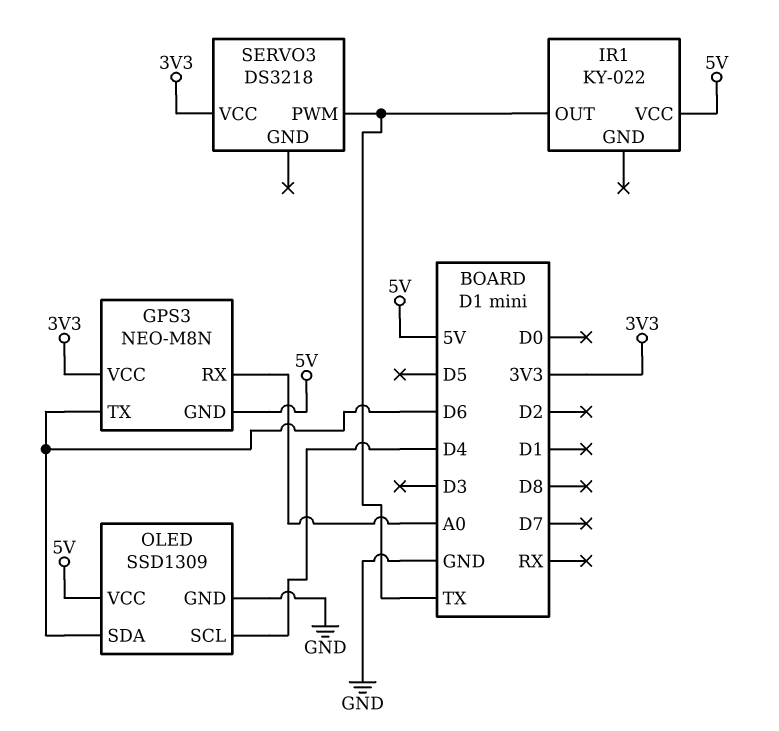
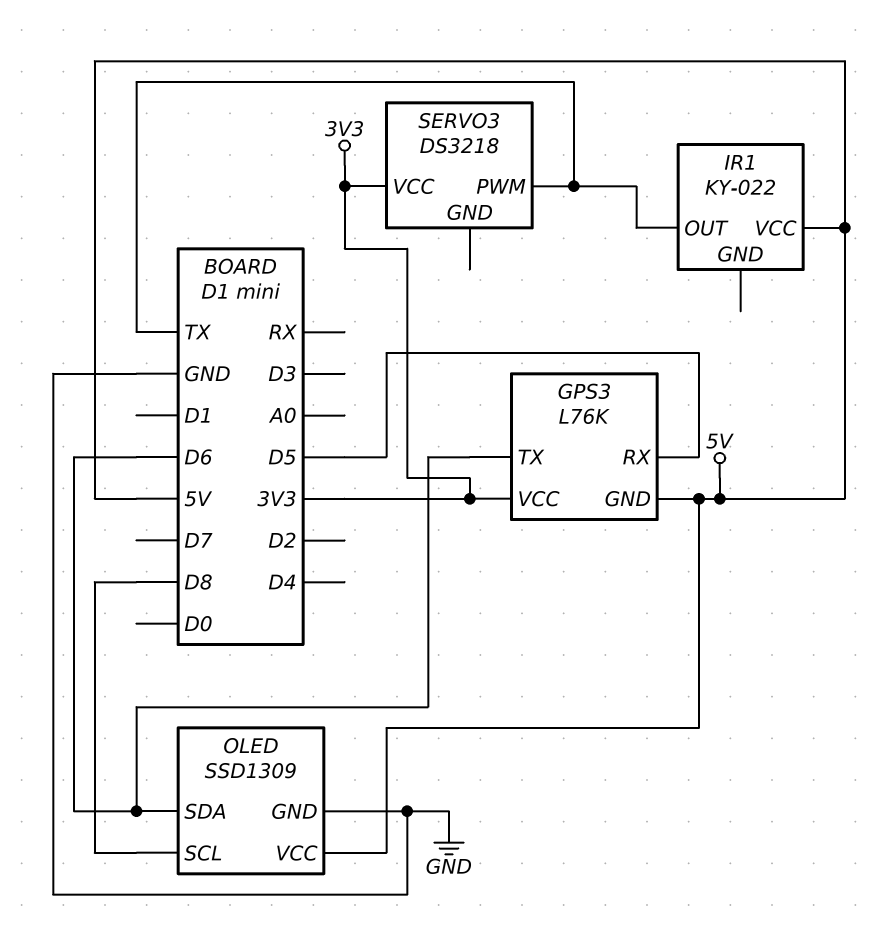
GPS3: NEO-M8N -> L76K
GPS3 pin RX: A0 -> D5
OLED pin SCL: D4 -> D8

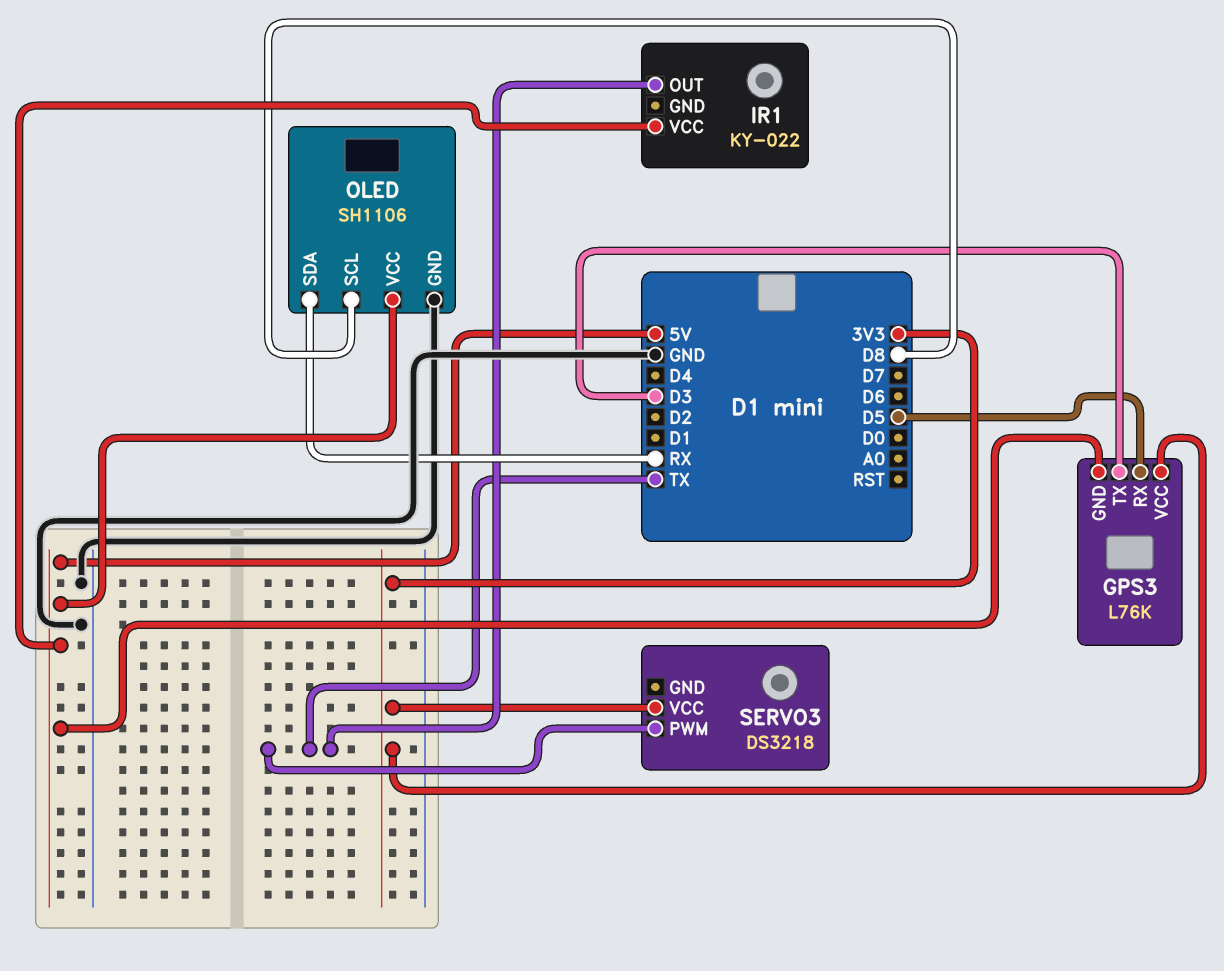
GPS3 pin TX: D6 -> D3
OLED: SSD1309 -> SH1106
OLED pin SDA: D6 -> RX

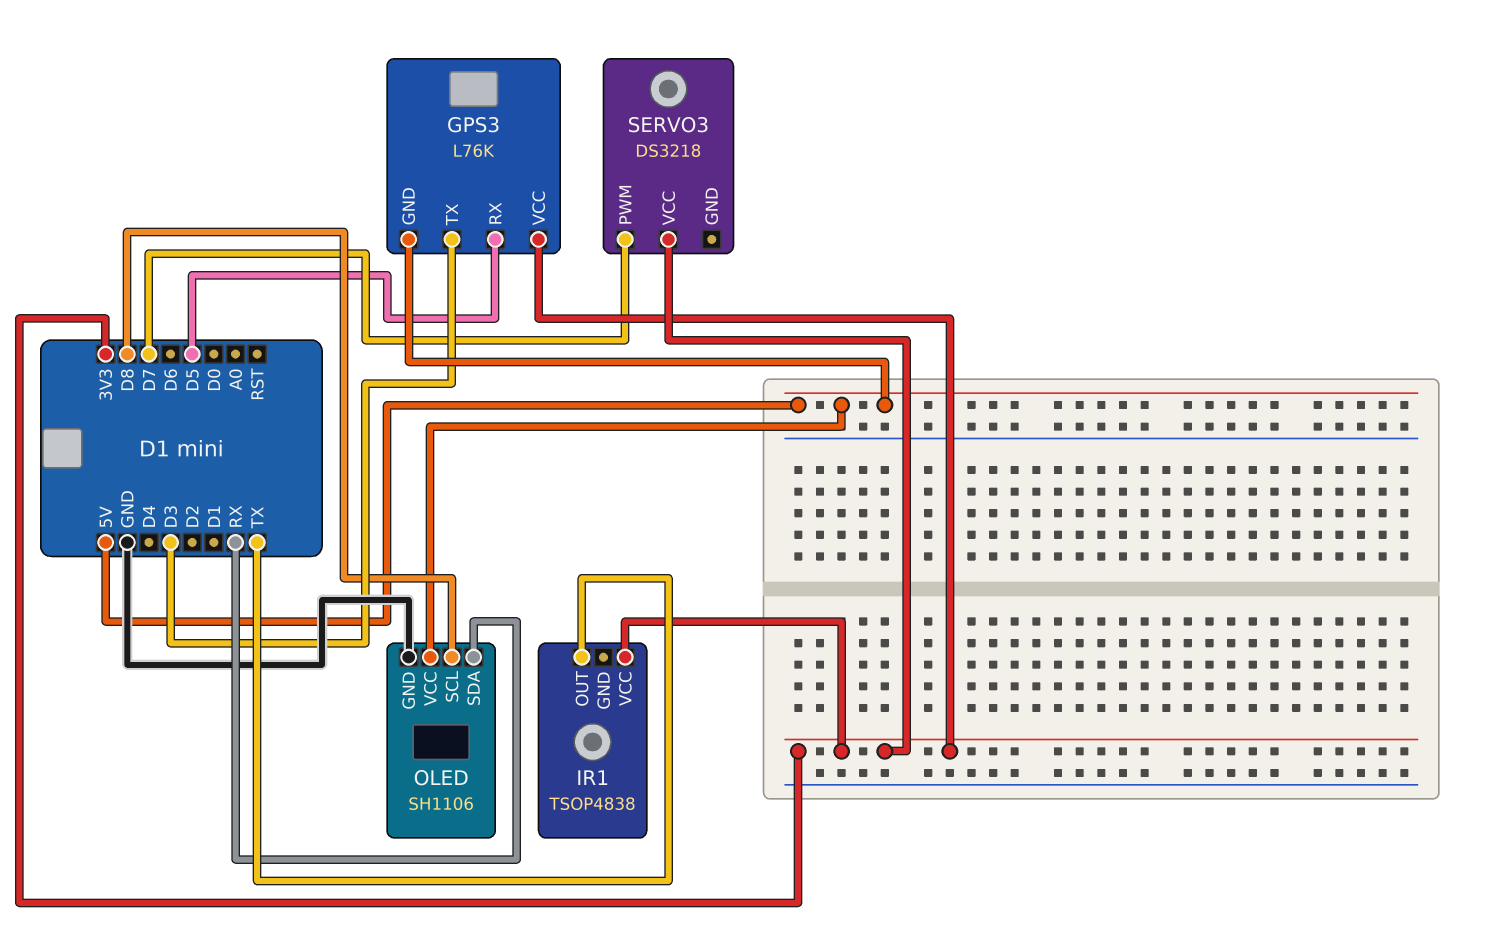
IR1: KY-022 -> TSOP4838
IR1 pin VCC: 5V -> 3V3
SERVO3 pin PWM: TX -> D7

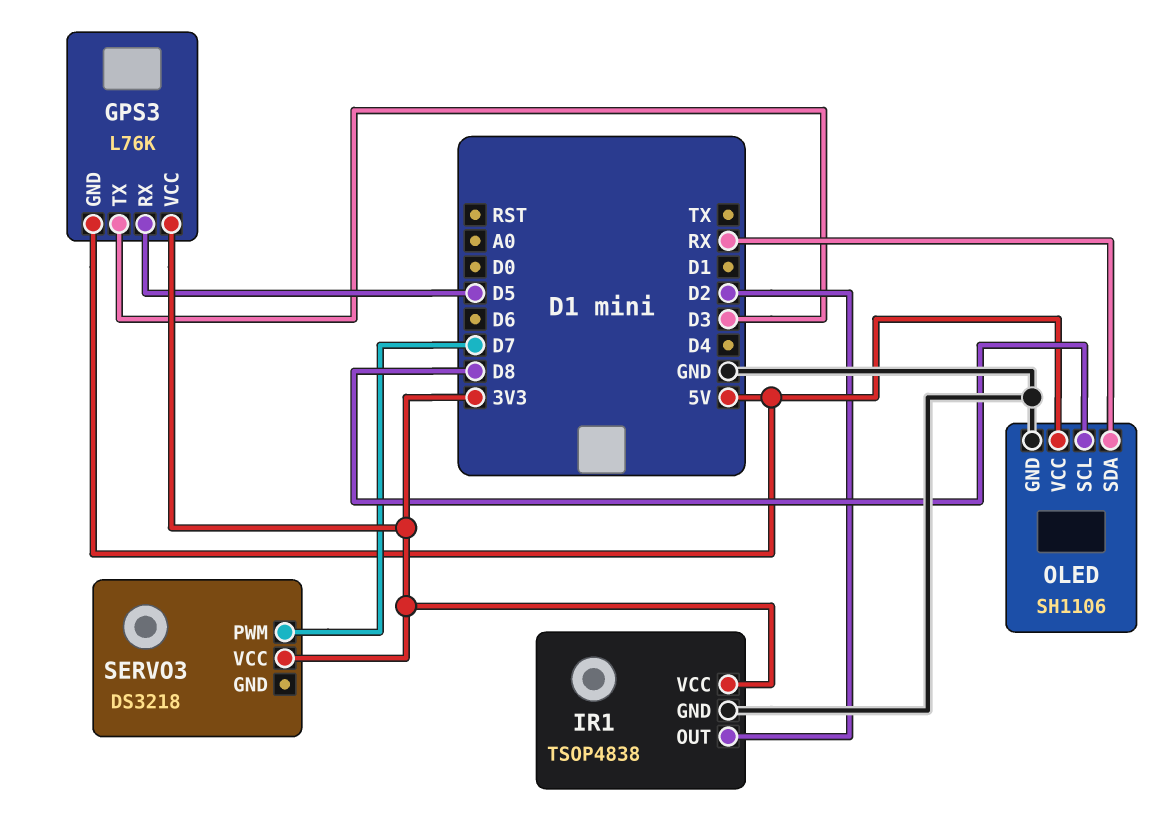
IR1 pin GND: none -> GND
IR1 pin OUT: TX -> D2

